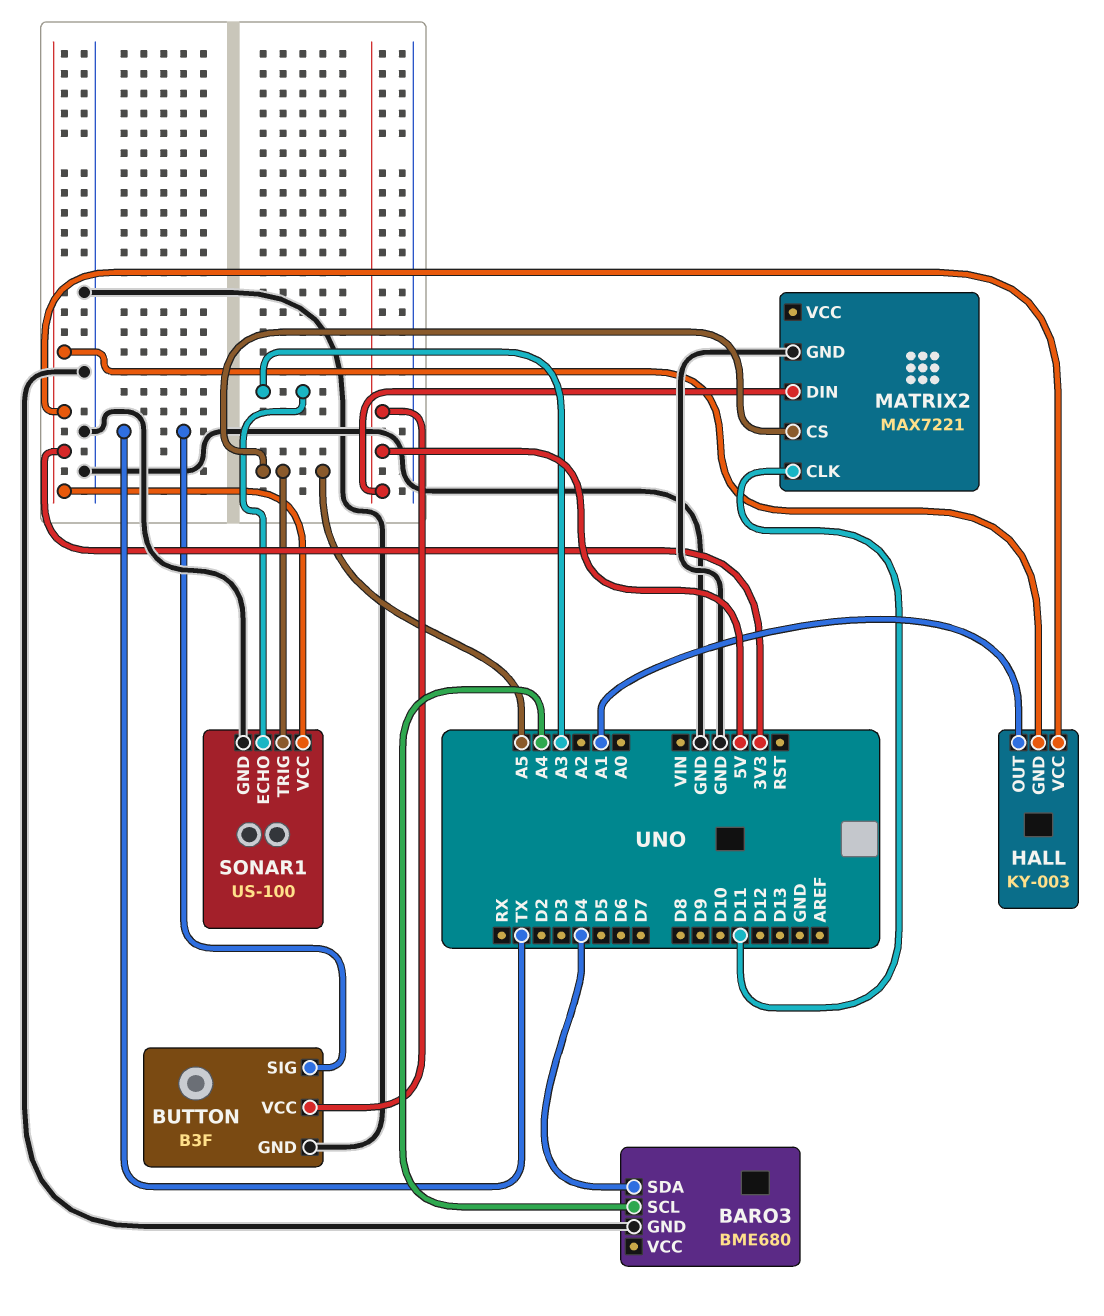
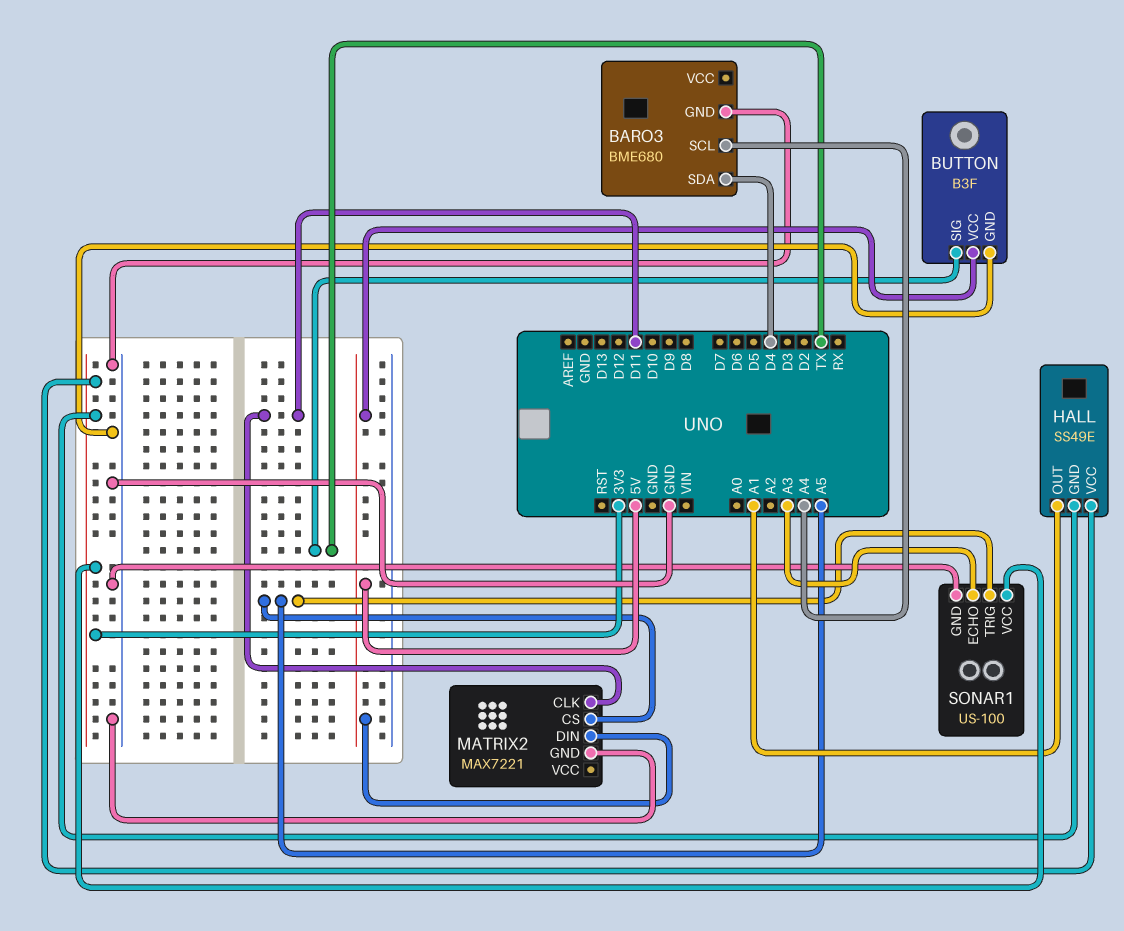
HALL: KY-003 -> SS49E

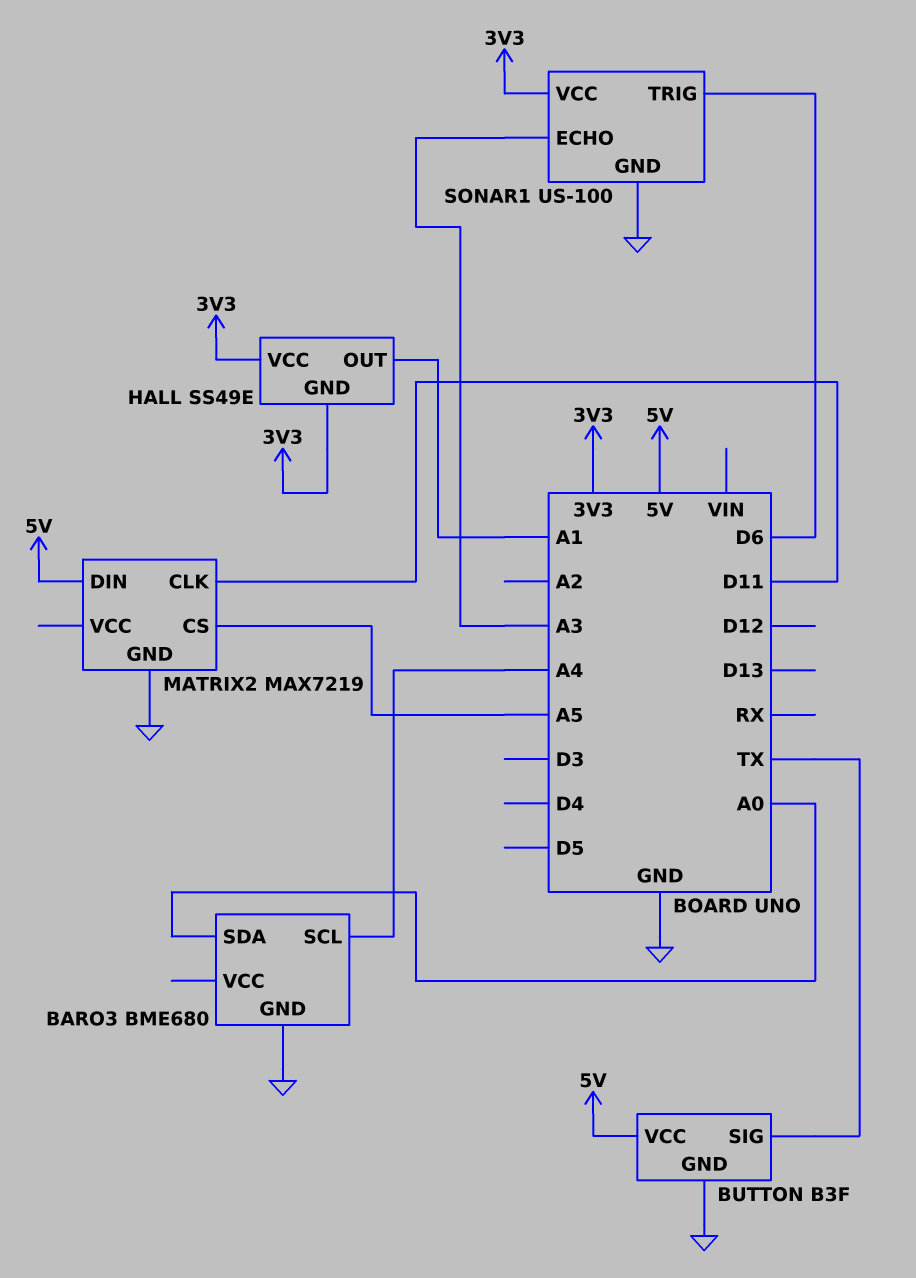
BARO3 pin SDA: D4 -> A0
MATRIX2: MAX7221 -> MAX7219
SONAR1 pin TRIG: A5 -> D6

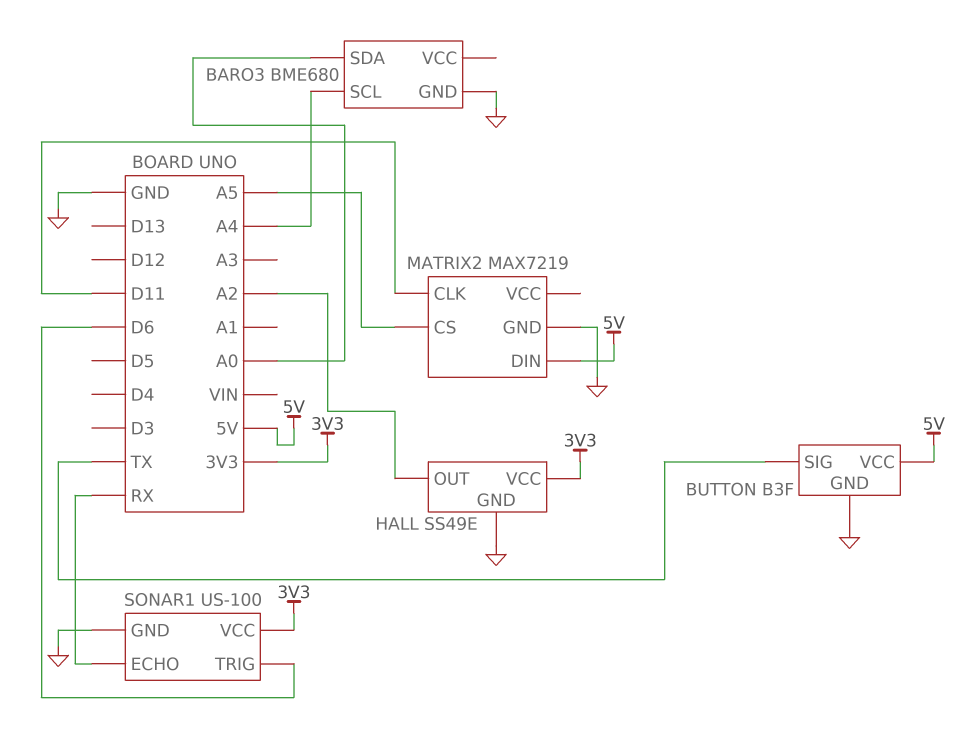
HALL pin GND: 3V3 -> GND
HALL pin OUT: A1 -> A2
SONAR1 pin ECHO: A3 -> RX

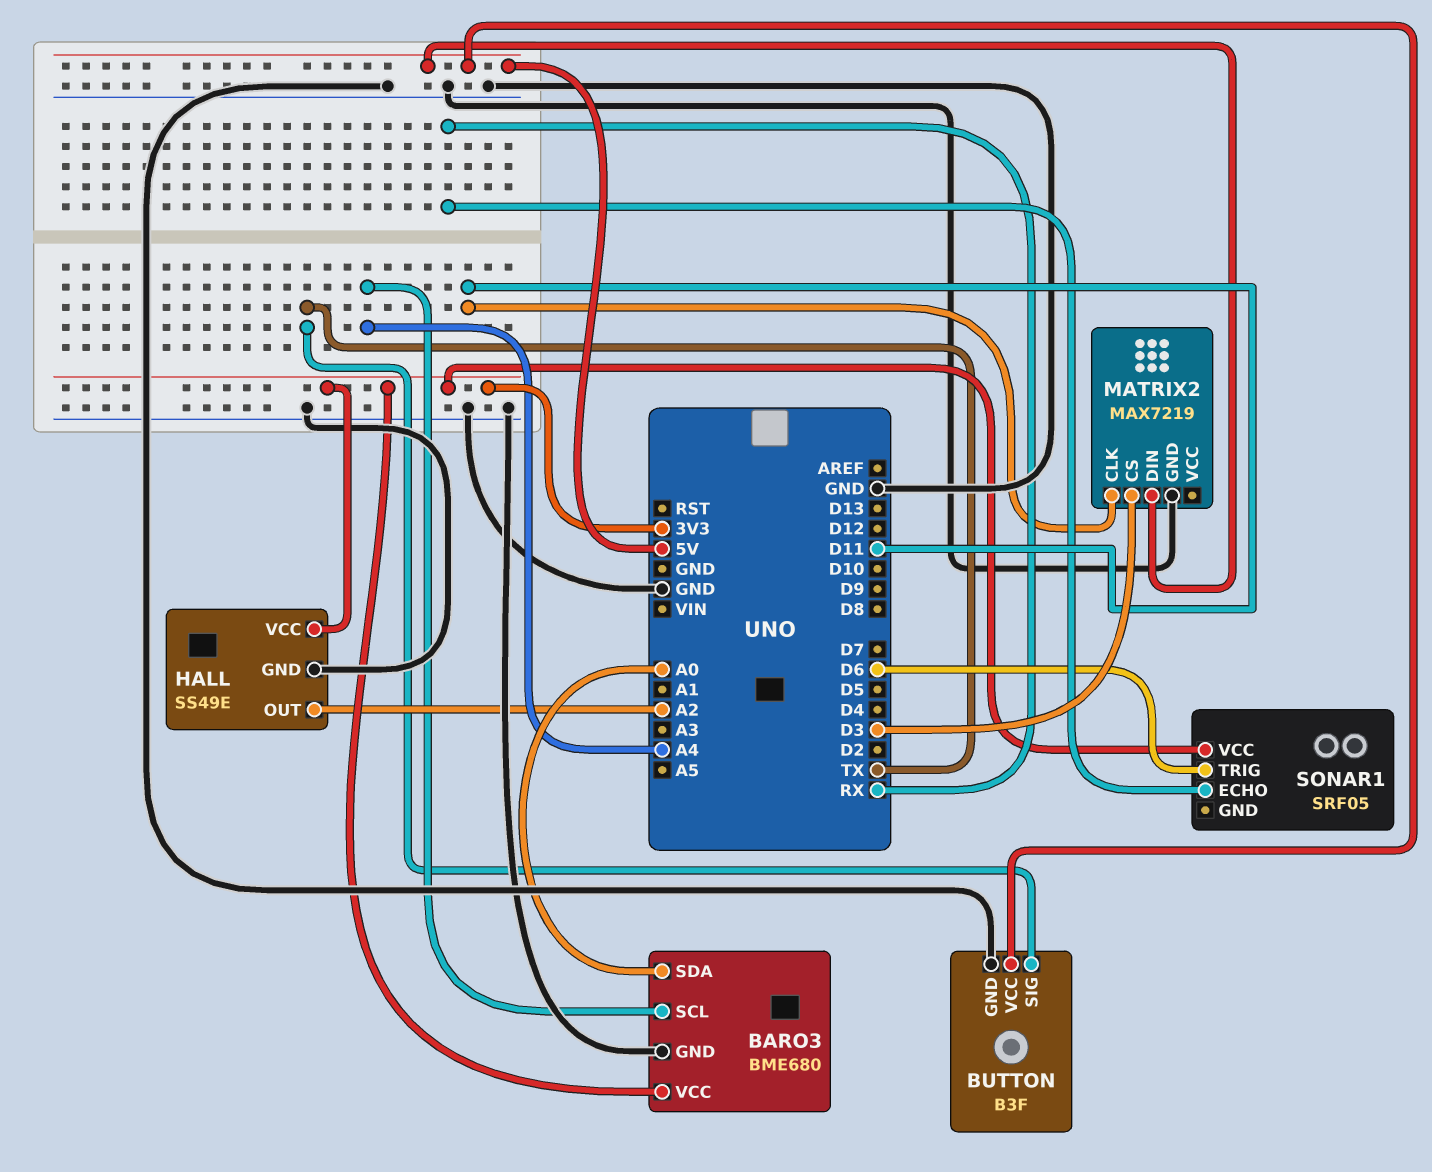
BARO3 pin VCC: none -> 3V3
MATRIX2 pin CS: A5 -> D3
SONAR1: US-100 -> SRF05
SONAR1 pin GND: GND -> none

